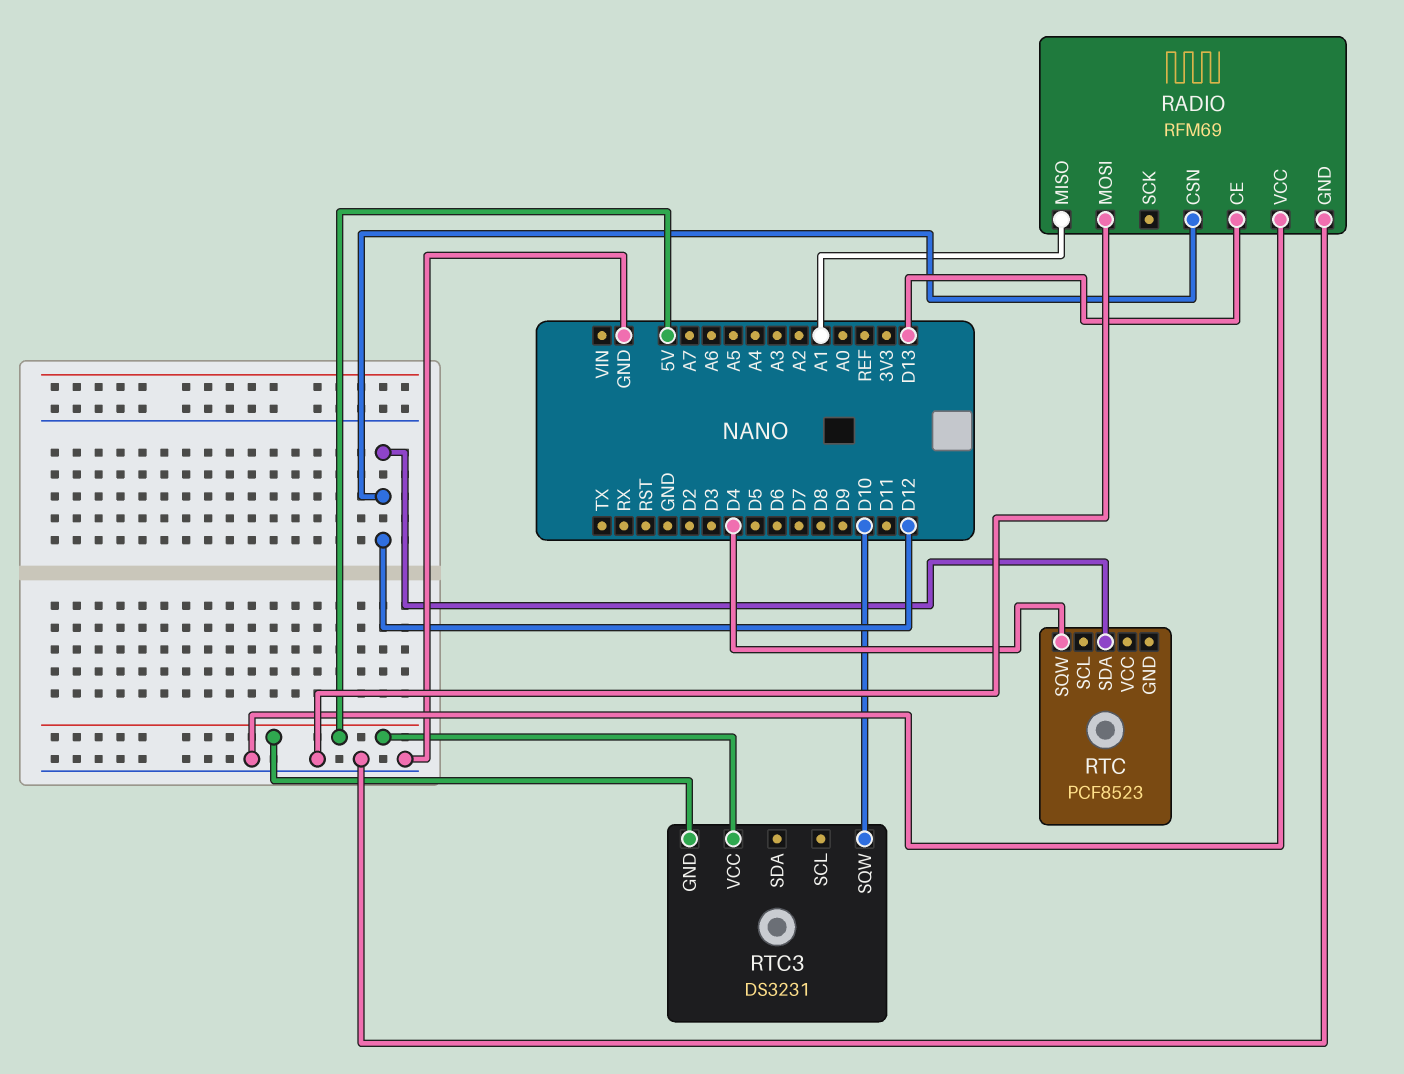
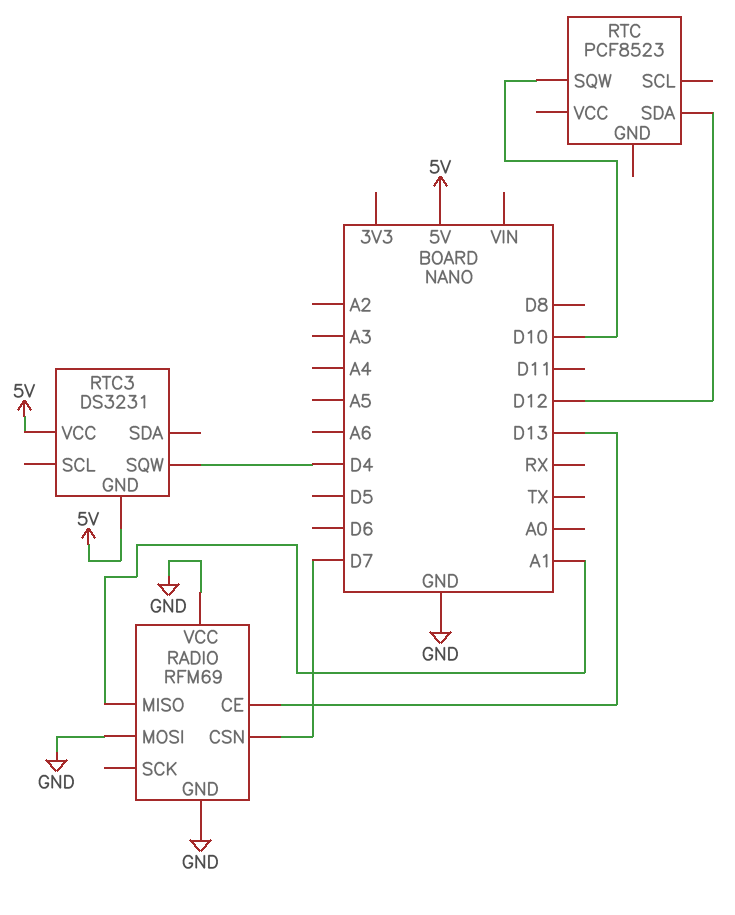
RADIO pin CSN: D12 -> D7
RTC pin SQW: D4 -> D10
RTC3 pin SQW: D10 -> D4

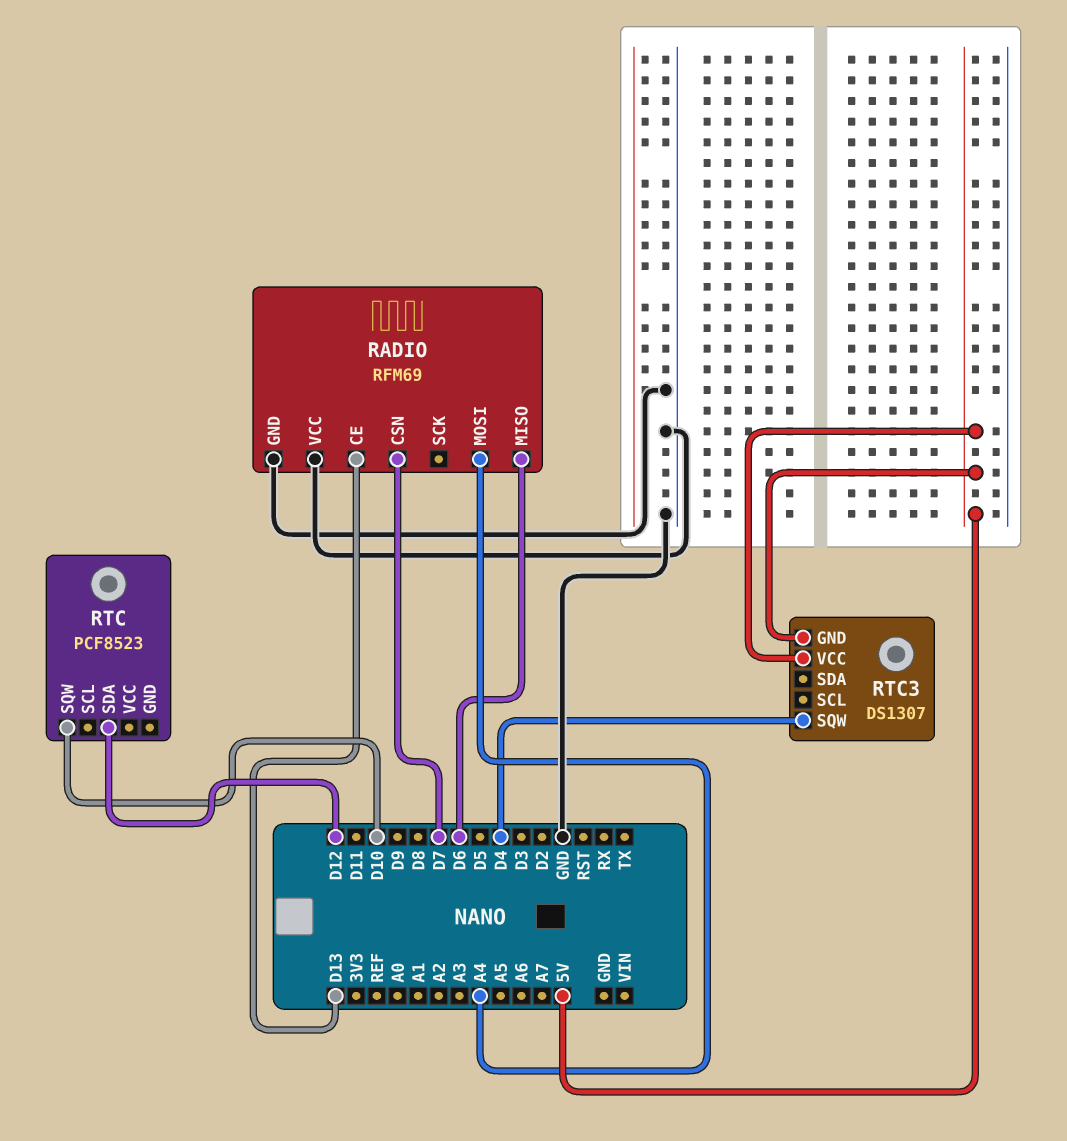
RADIO pin MISO: A1 -> D6
RADIO pin MOSI: GND -> A4
RTC3: DS3231 -> DS1307

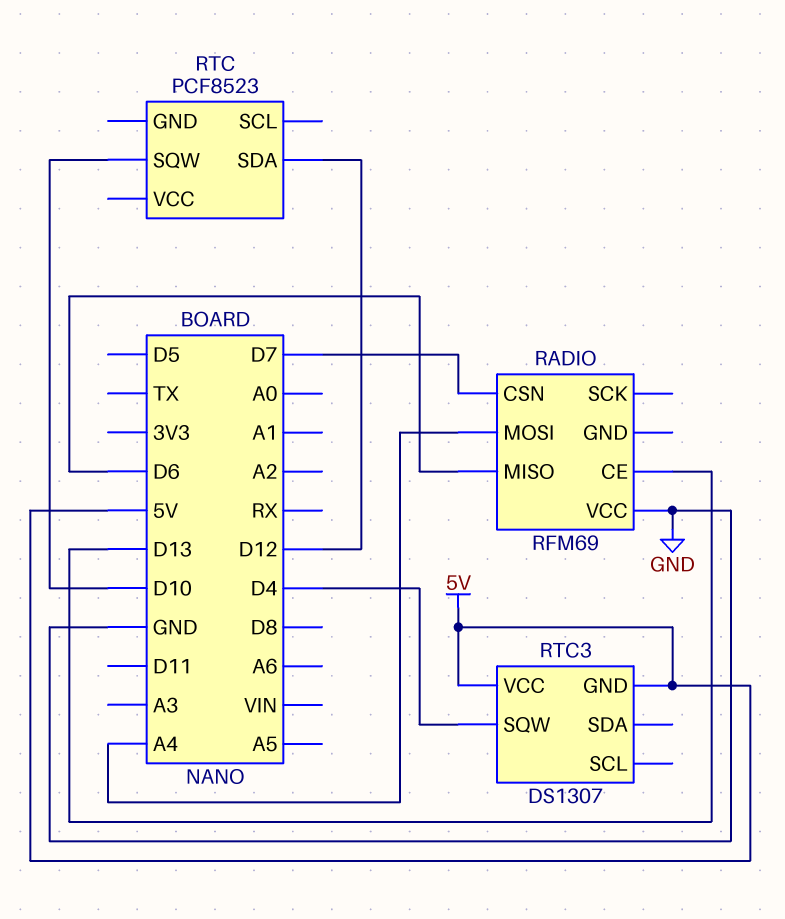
RADIO pin GND: GND -> none

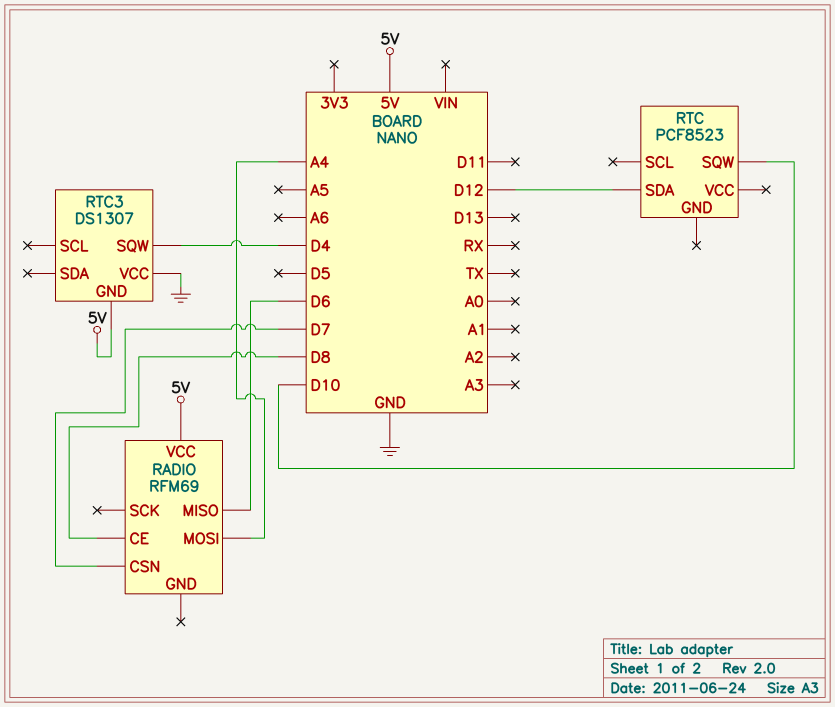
RADIO pin CE: D13 -> D8
RADIO pin VCC: GND -> 5V
RTC3 pin VCC: 5V -> GND

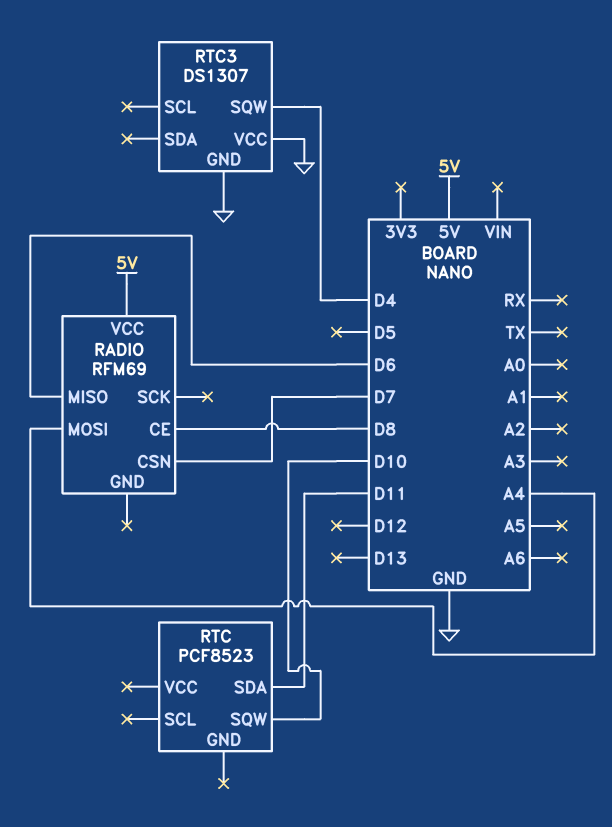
RTC pin SDA: D12 -> D11
RTC3 pin GND: 5V -> GND

